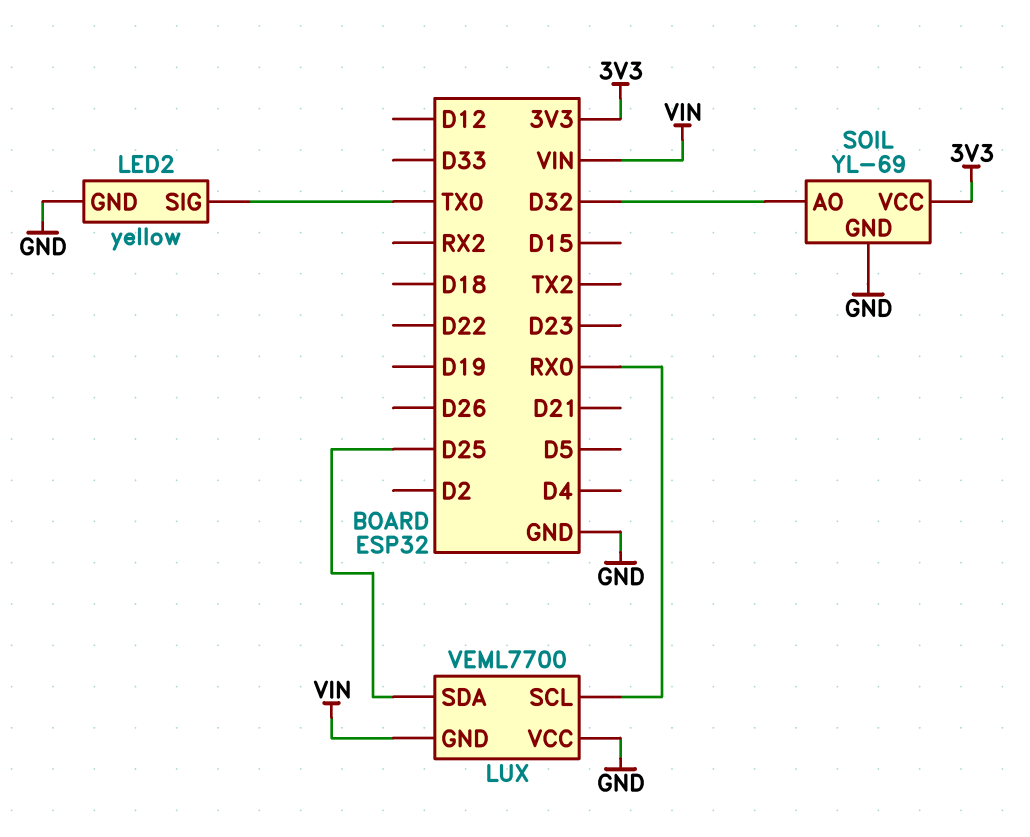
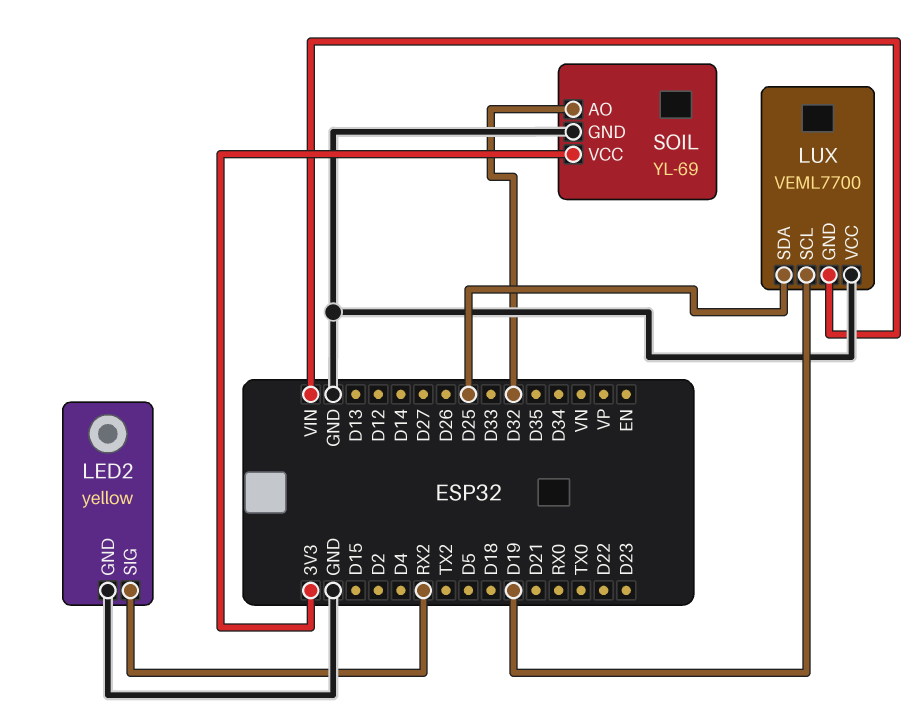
LED2 pin SIG: TX0 -> RX2
LUX pin SCL: RX0 -> D19

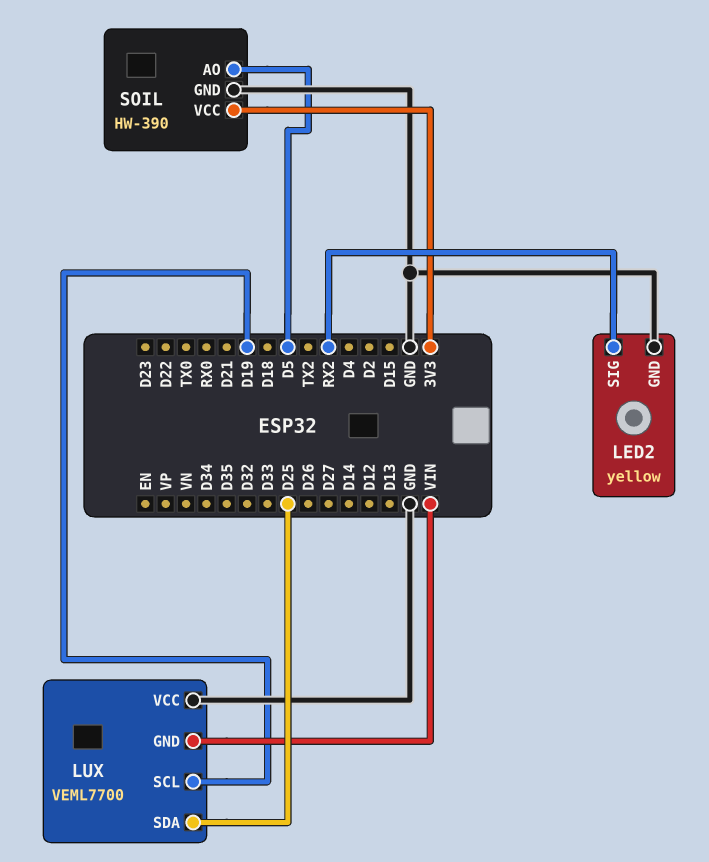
SOIL: YL-69 -> HW-390
SOIL pin AO: D32 -> D5

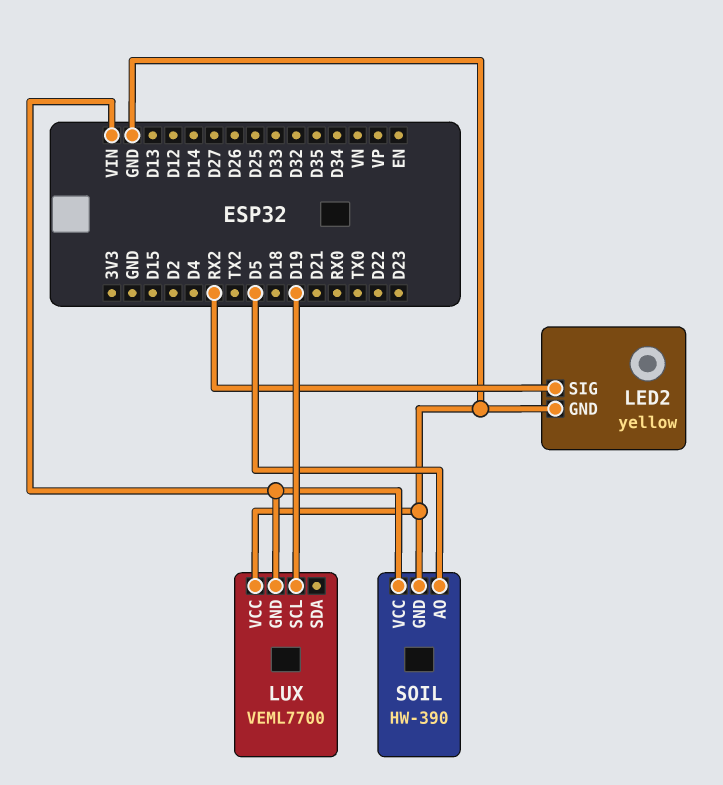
LUX pin SDA: D25 -> none
SOIL pin VCC: 3V3 -> VIN

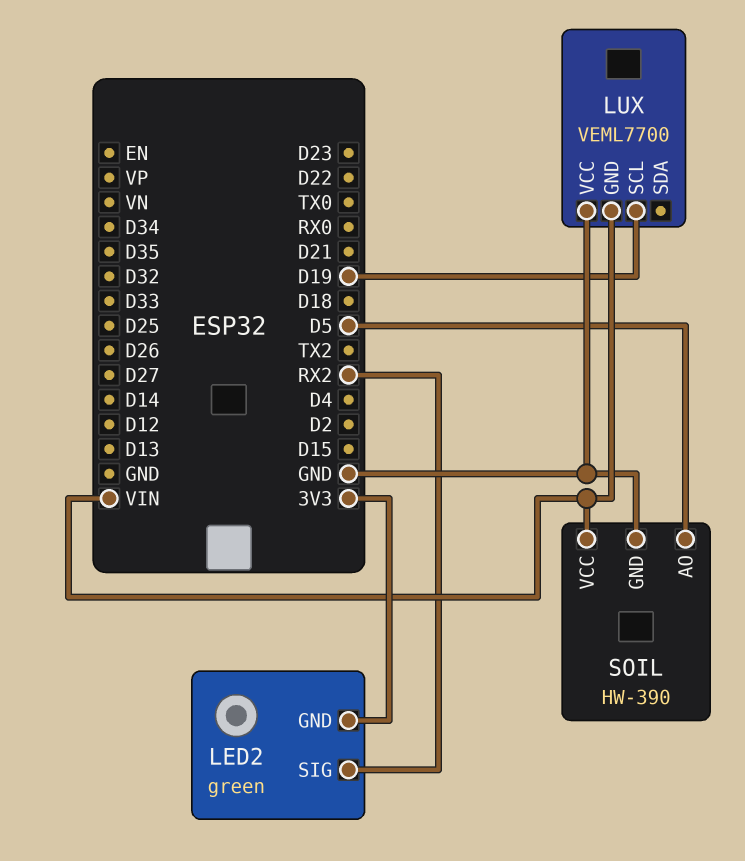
LED2: yellow -> green
LED2 pin GND: GND -> 3V3

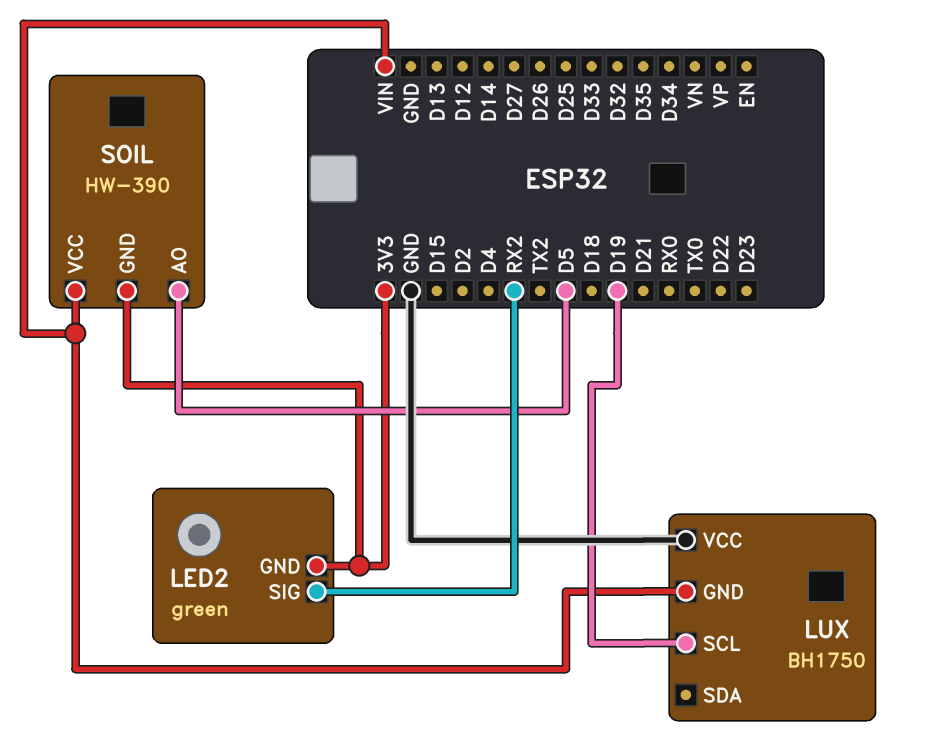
LUX: VEML7700 -> BH1750
SOIL pin GND: GND -> 3V3

